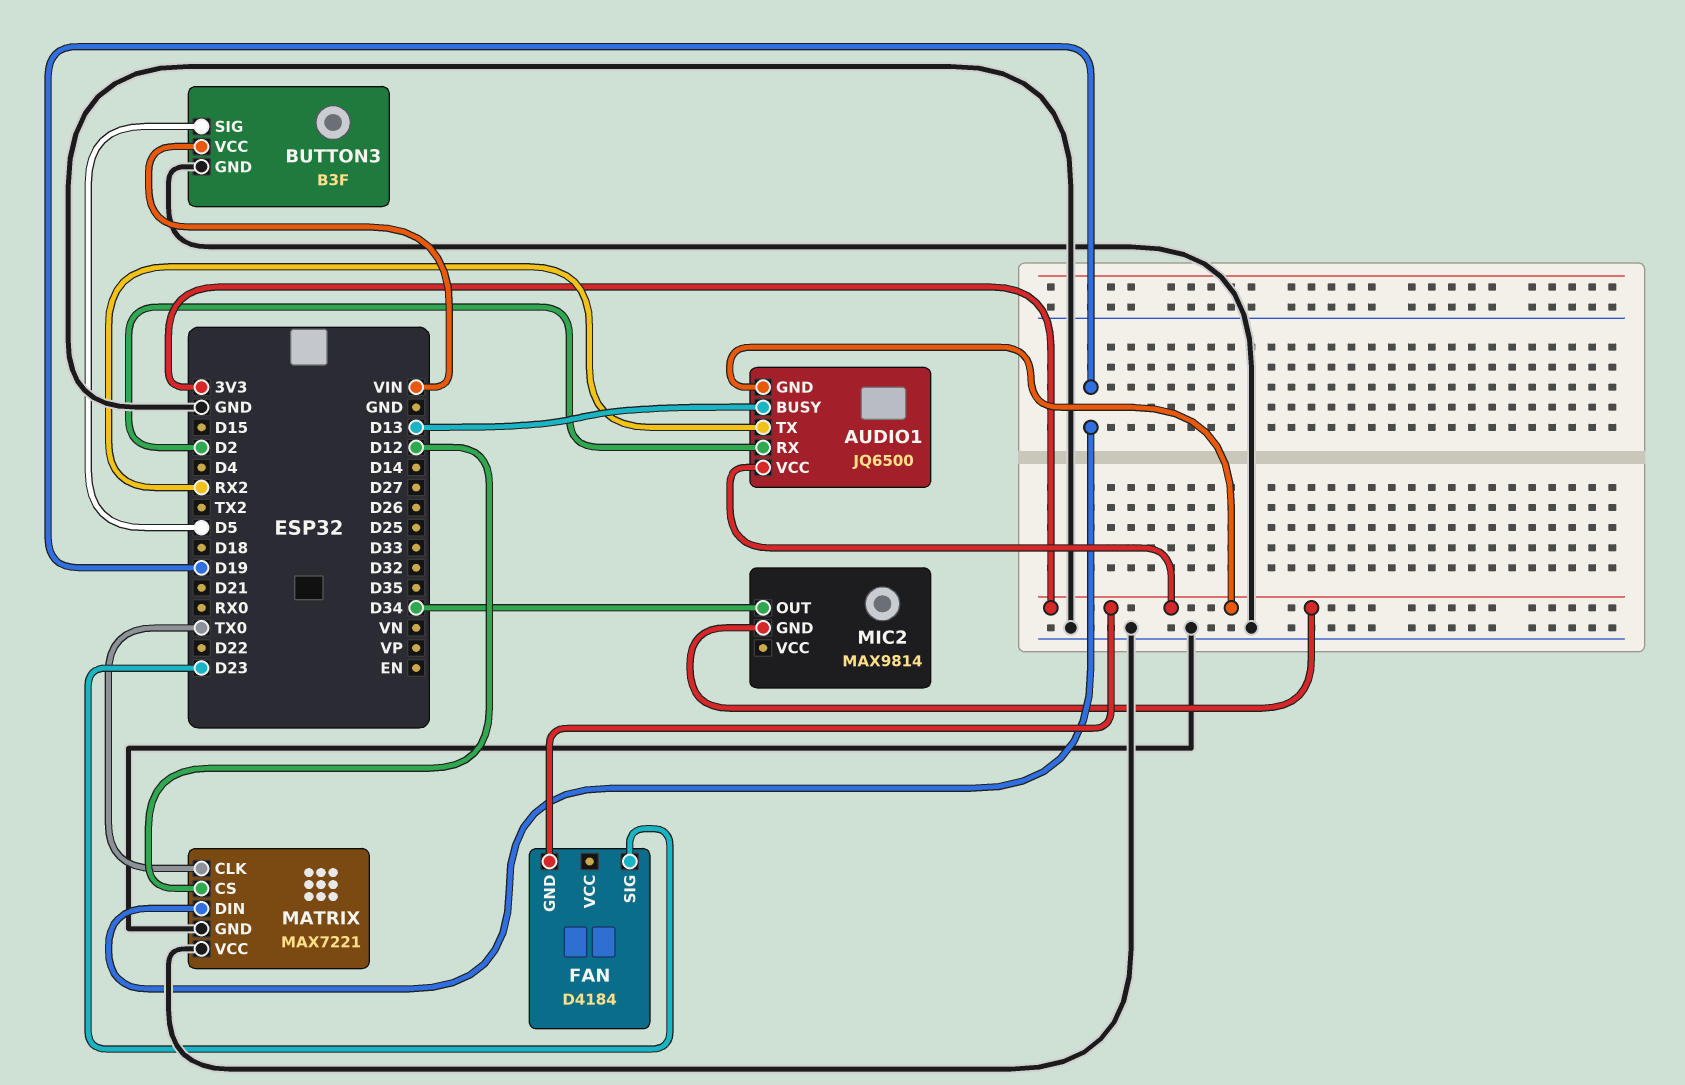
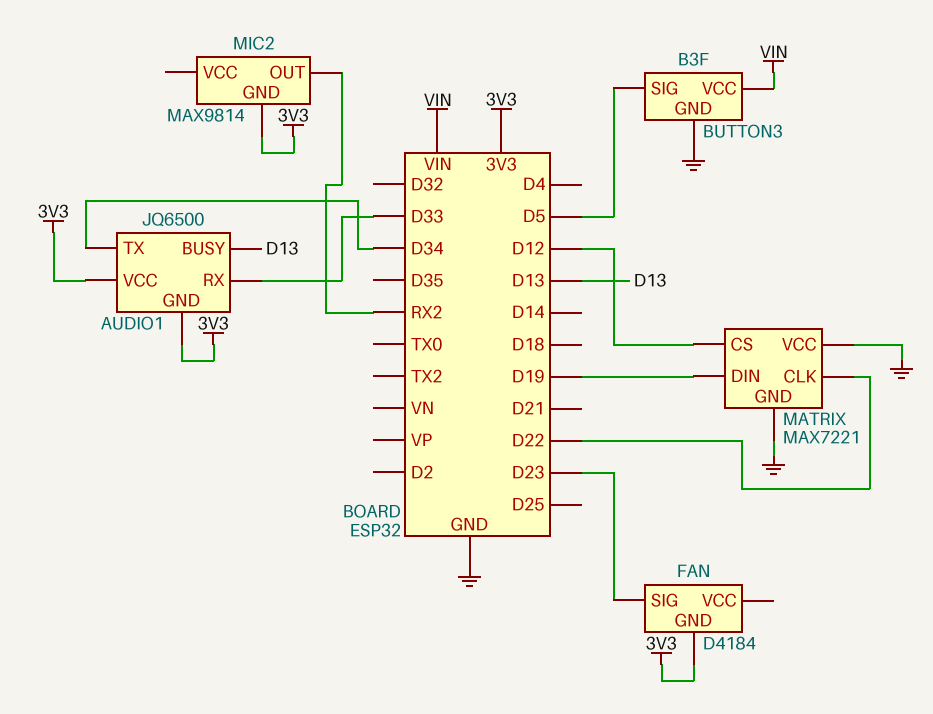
AUDIO1 pin RX: D2 -> D33
AUDIO1 pin TX: RX2 -> D34
MATRIX pin CLK: TX0 -> D22
MIC2 pin OUT: D34 -> RX2

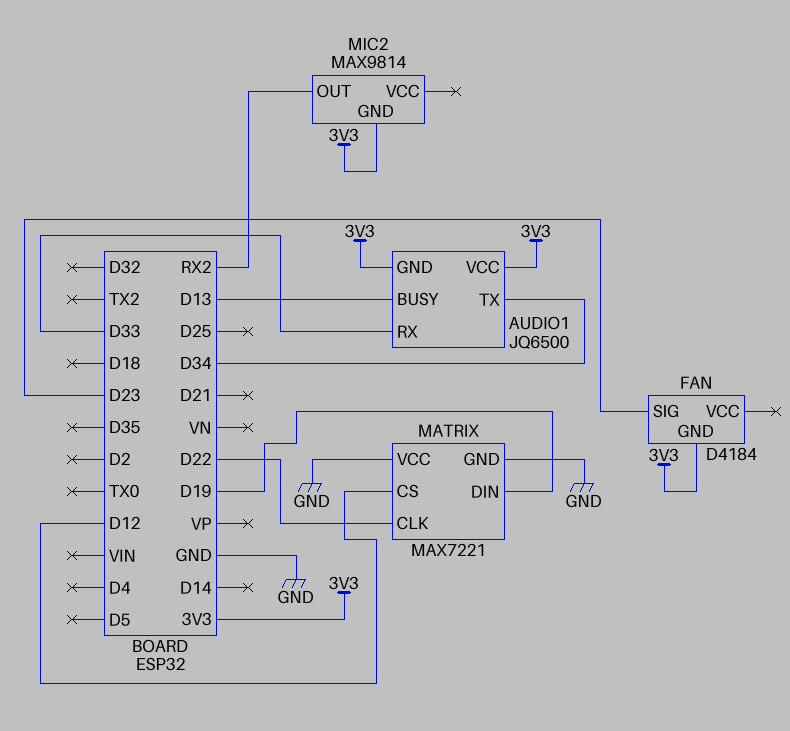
BUTTON3: B3F -> none
BUTTON3 pin GND: GND -> none
BUTTON3 pin SIG: D5 -> none
BUTTON3 pin VCC: VIN -> none

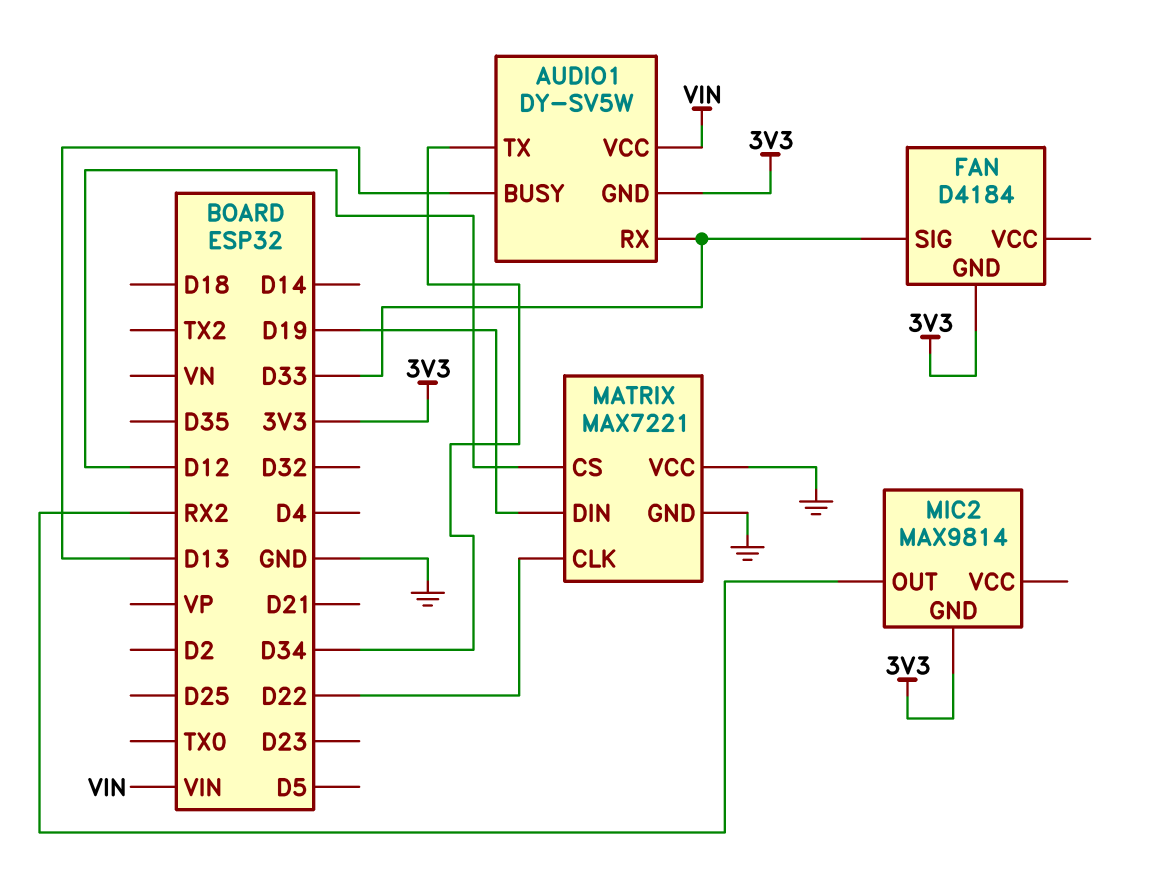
AUDIO1: JQ6500 -> DY-SV5W
AUDIO1 pin VCC: 3V3 -> VIN
FAN pin SIG: D23 -> D33

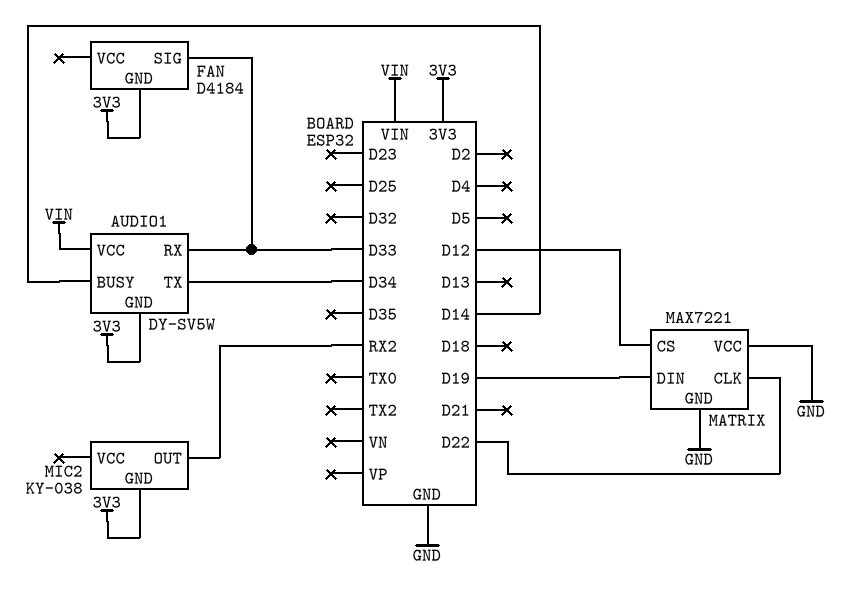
AUDIO1 pin BUSY: D13 -> D14
MIC2: MAX9814 -> KY-038

